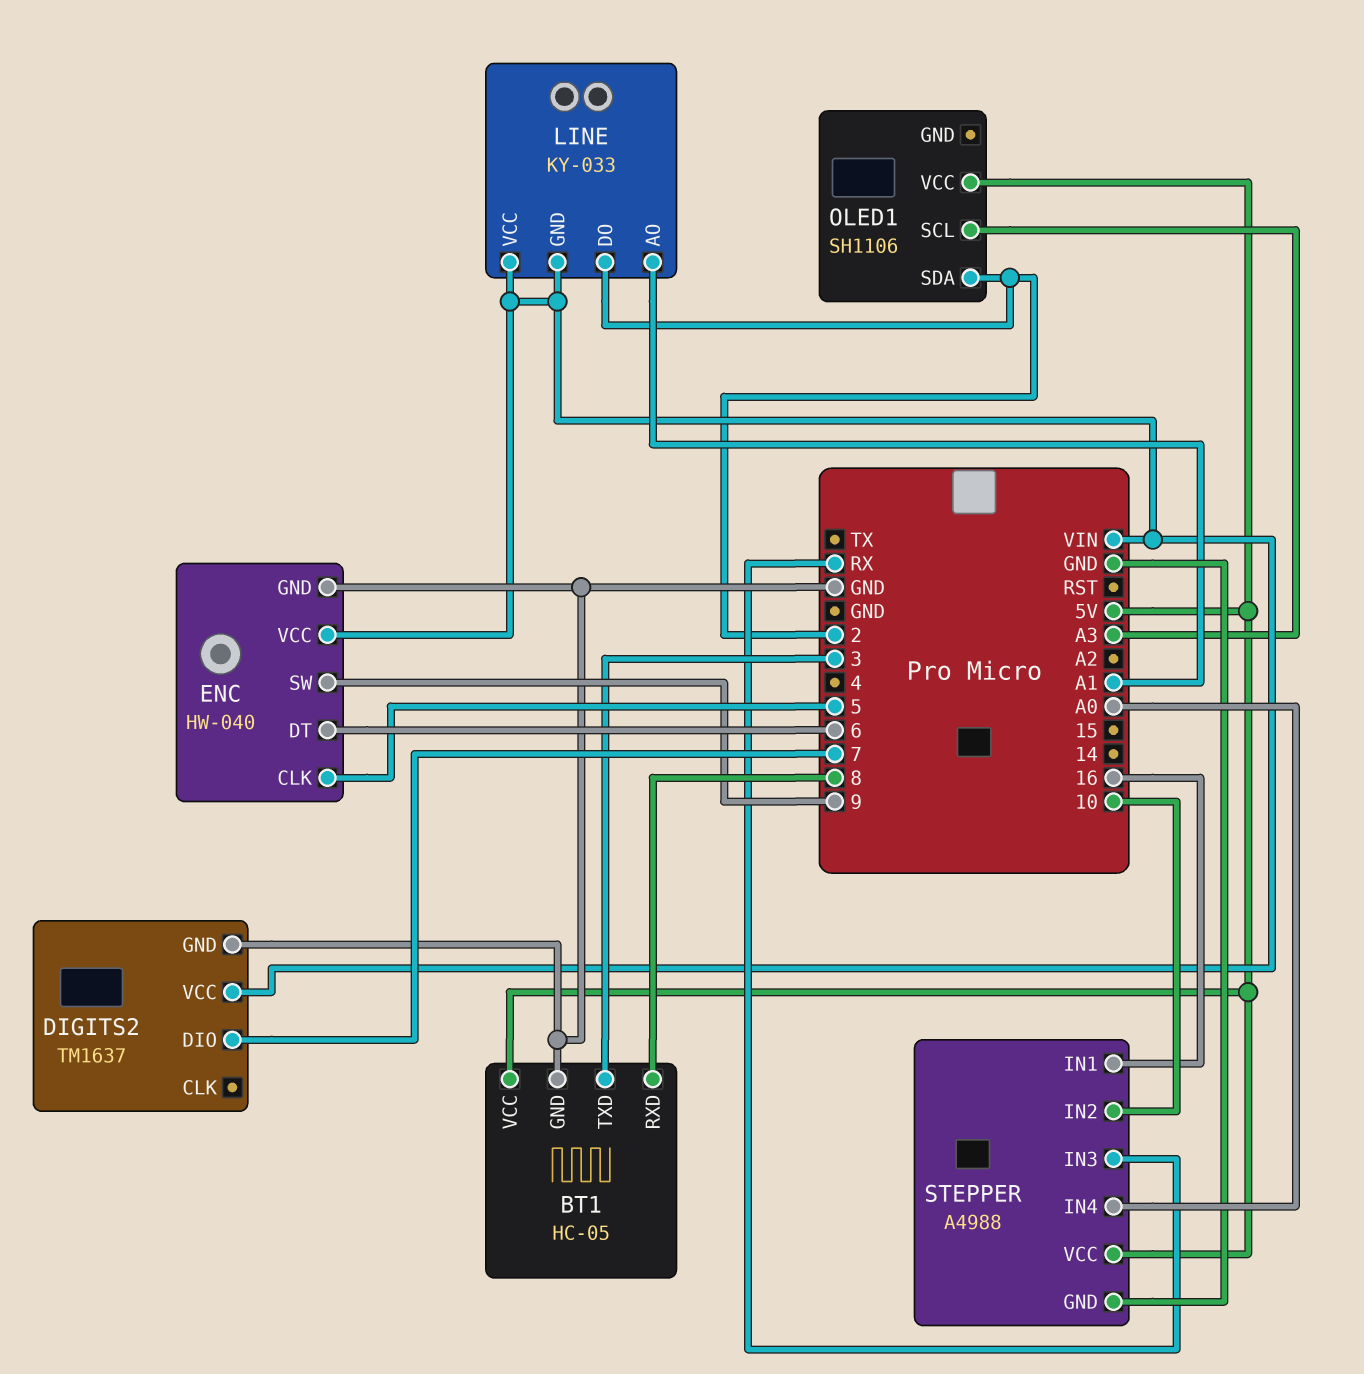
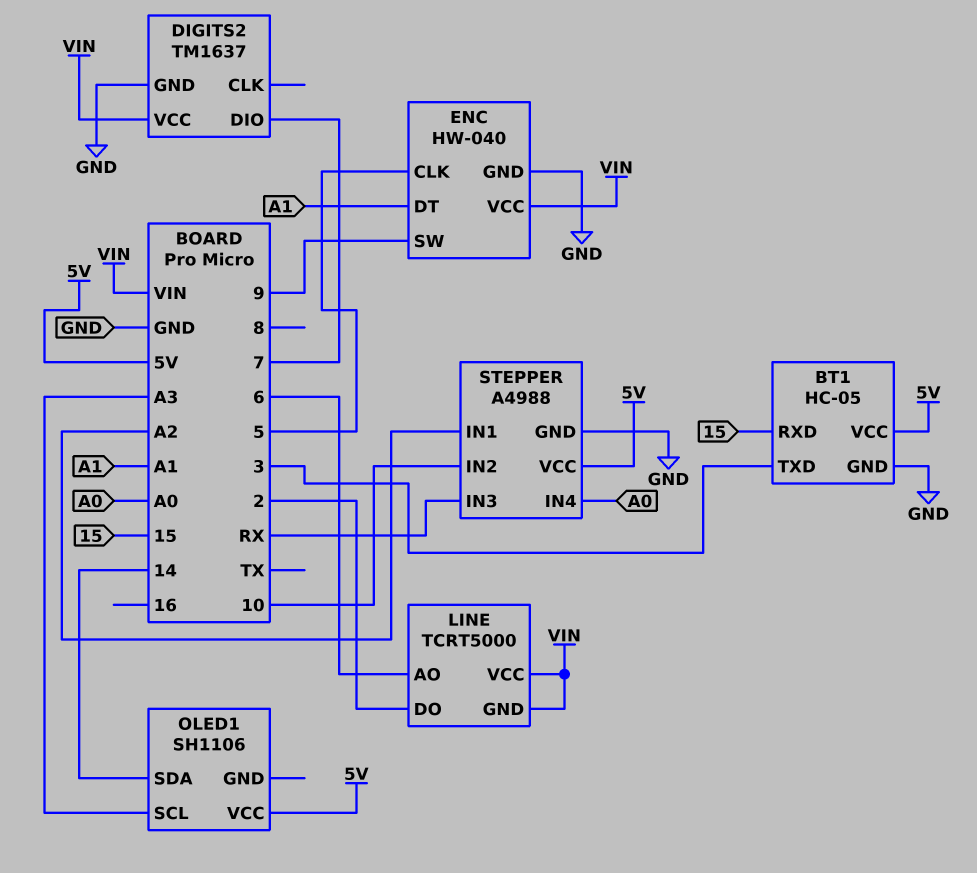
BT1 pin RXD: 8 -> 15
ENC pin DT: 6 -> A1
LINE: KY-033 -> TCRT5000
LINE pin AO: A1 -> 6
OLED1 pin SDA: 2 -> 14
STEPPER pin IN1: 16 -> A2

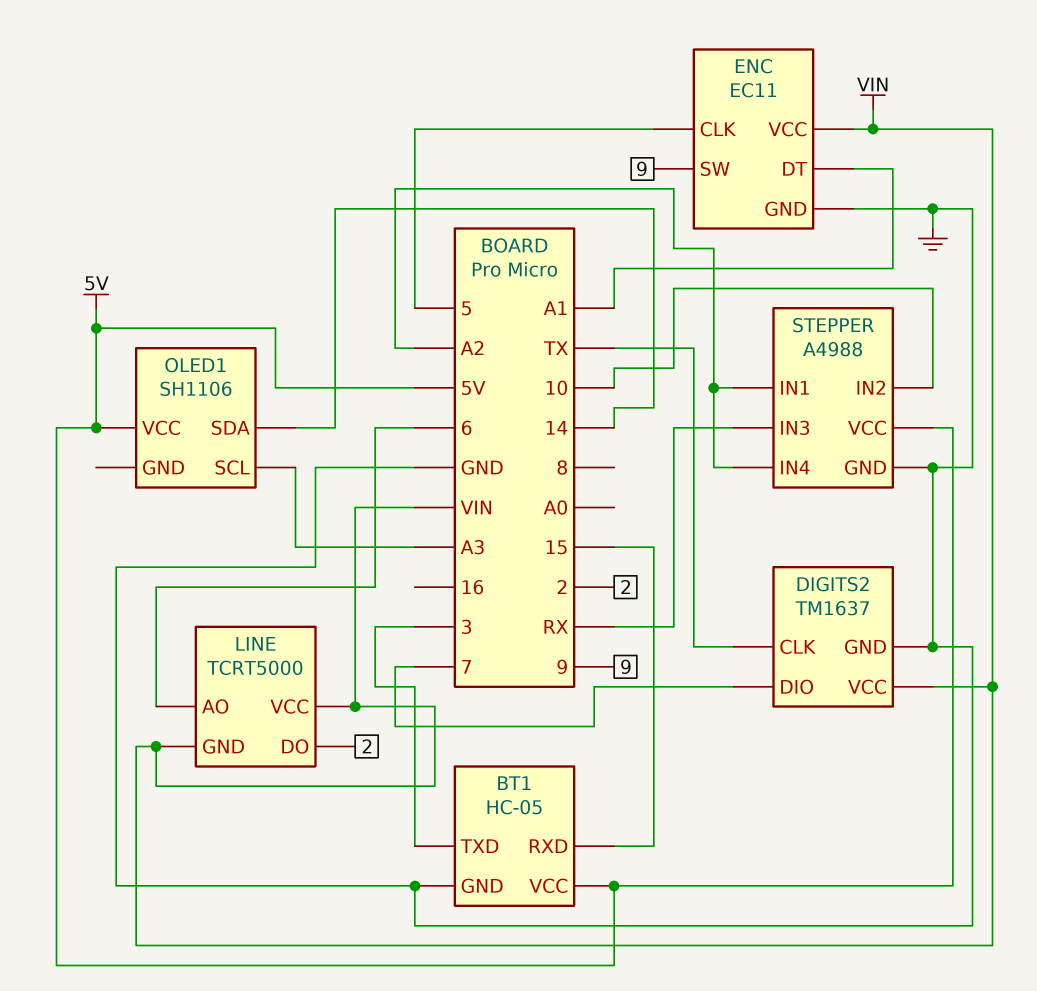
DIGITS2 pin CLK: none -> TX
ENC: HW-040 -> EC11
STEPPER pin IN4: A0 -> A2

